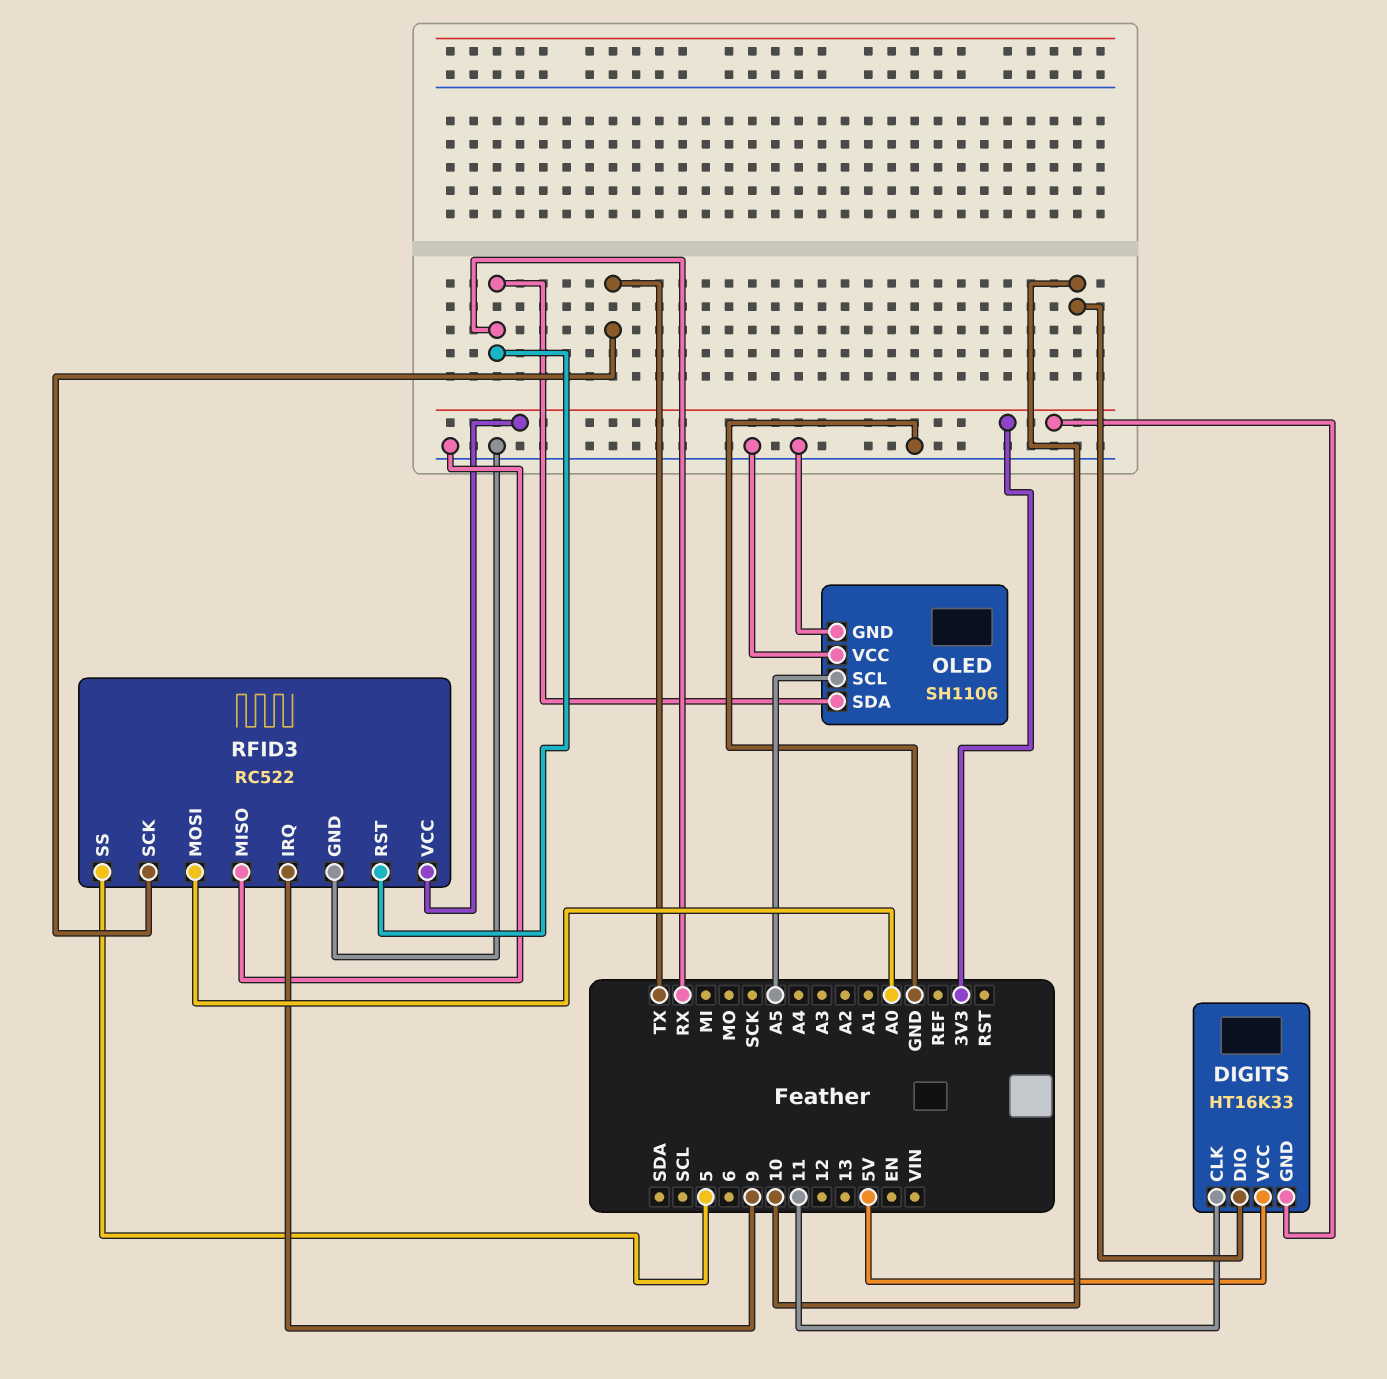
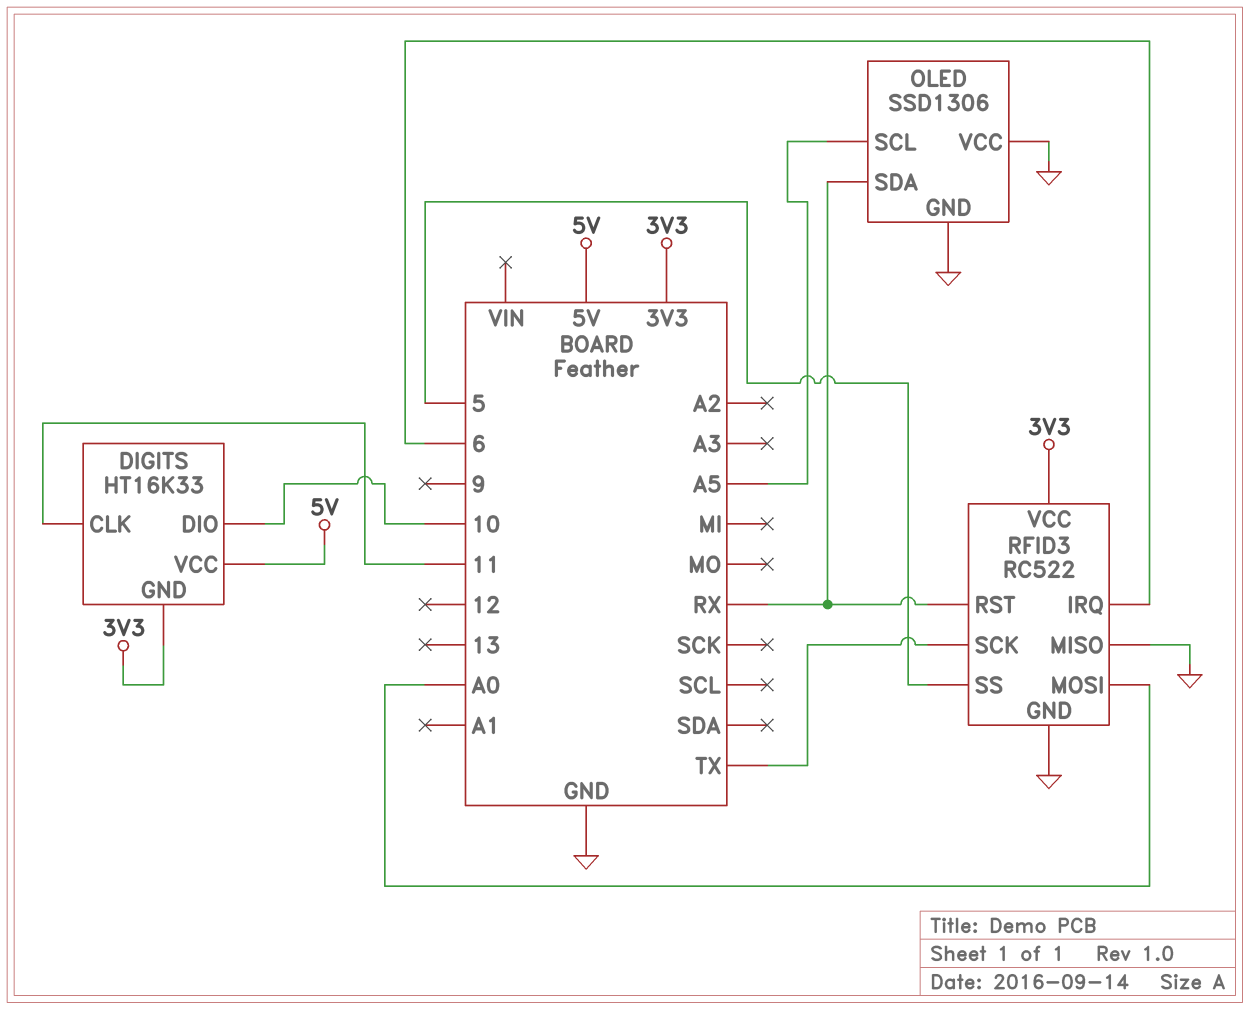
OLED: SH1106 -> SSD1306
RFID3 pin IRQ: 9 -> 6

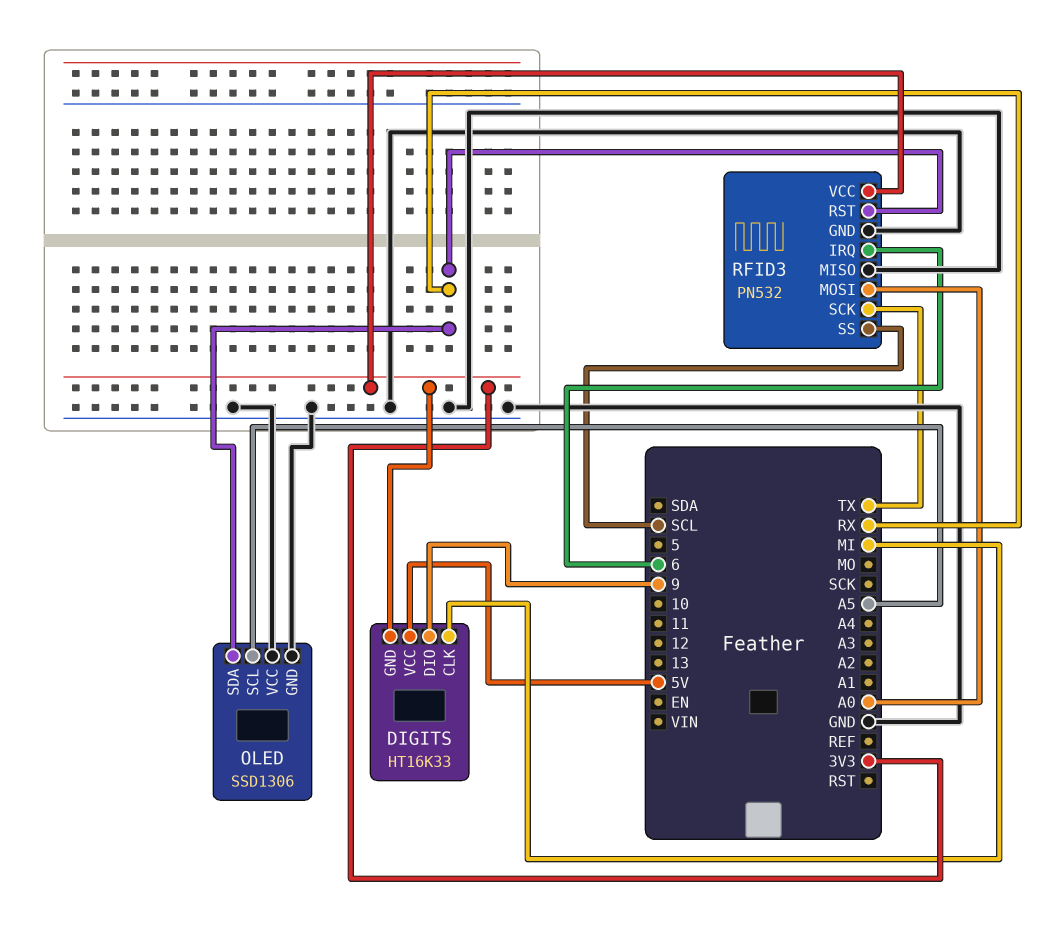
DIGITS pin CLK: 11 -> MI
DIGITS pin DIO: 10 -> 9
RFID3: RC522 -> PN532
RFID3 pin SS: 5 -> SCL

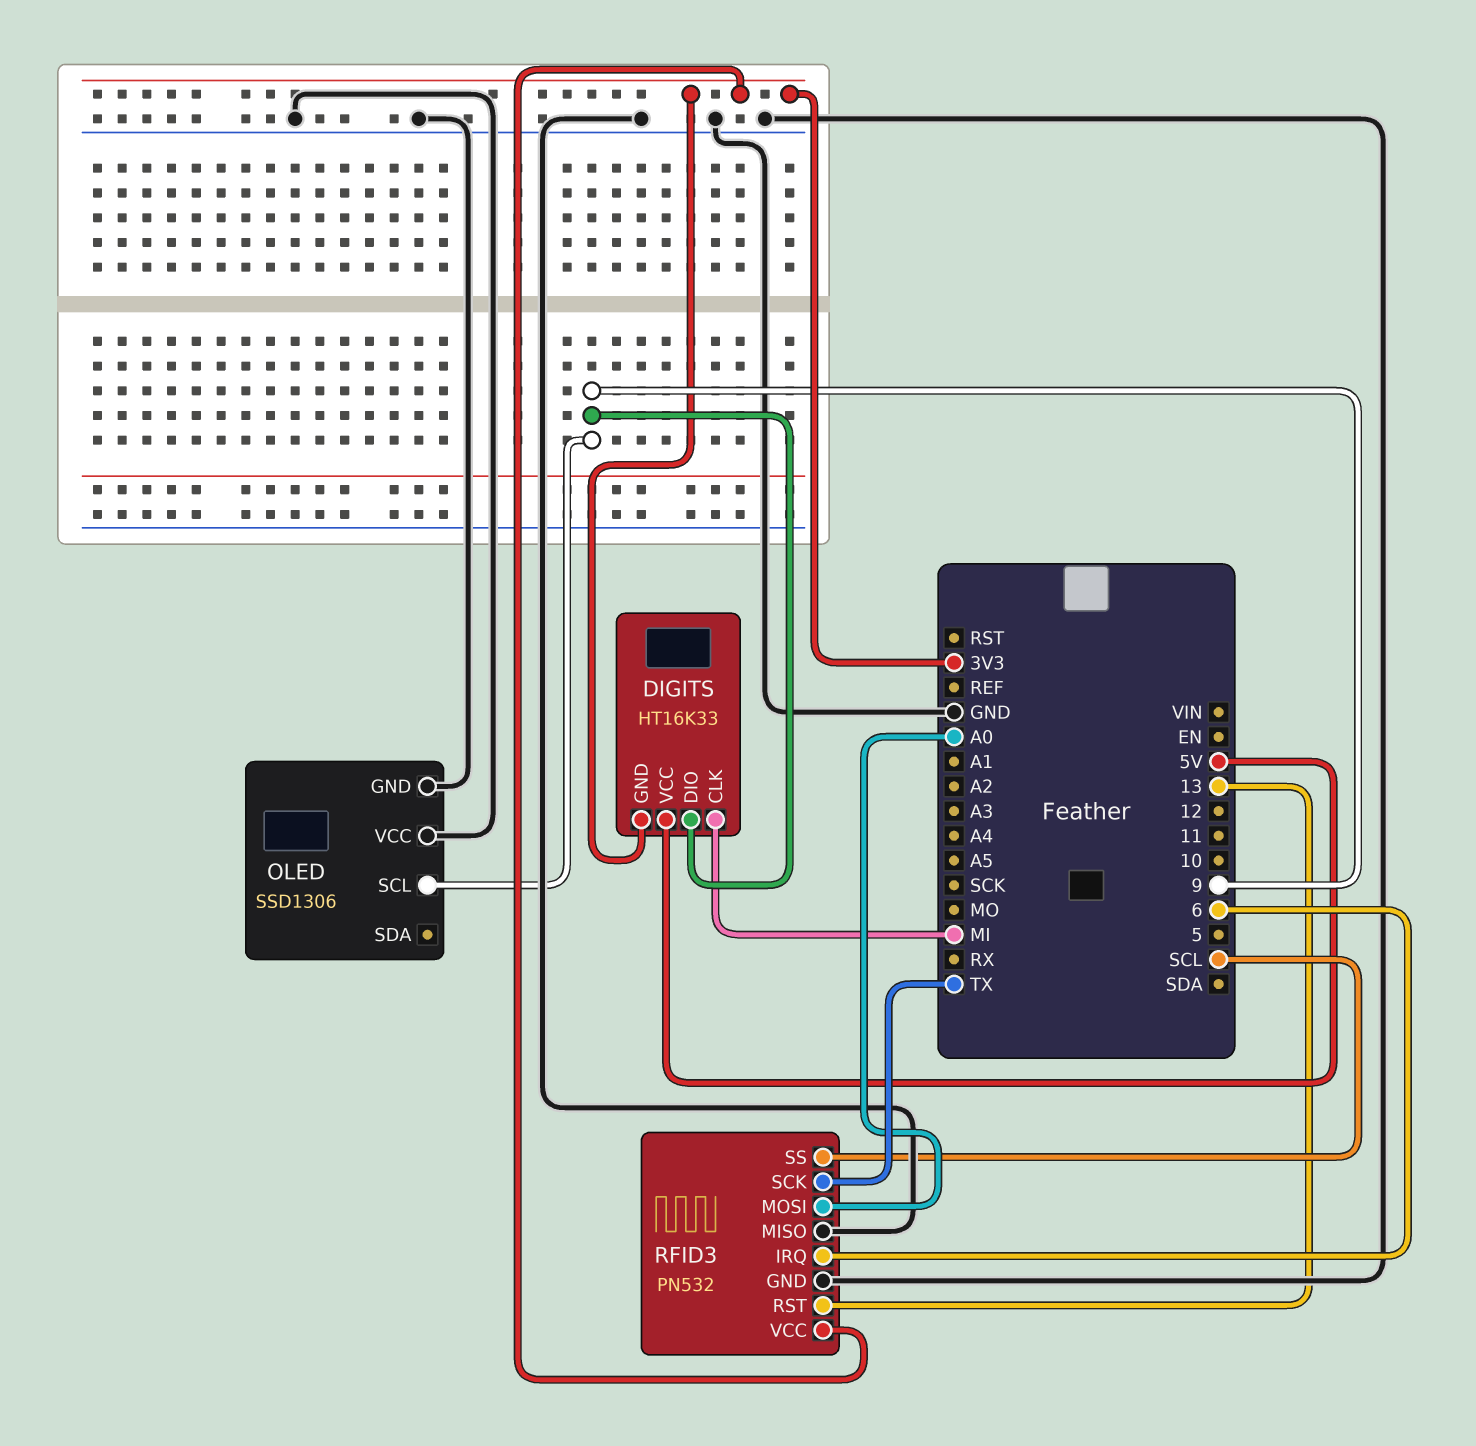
OLED pin SCL: A5 -> 9
OLED pin SDA: RX -> none
RFID3 pin RST: RX -> 13

